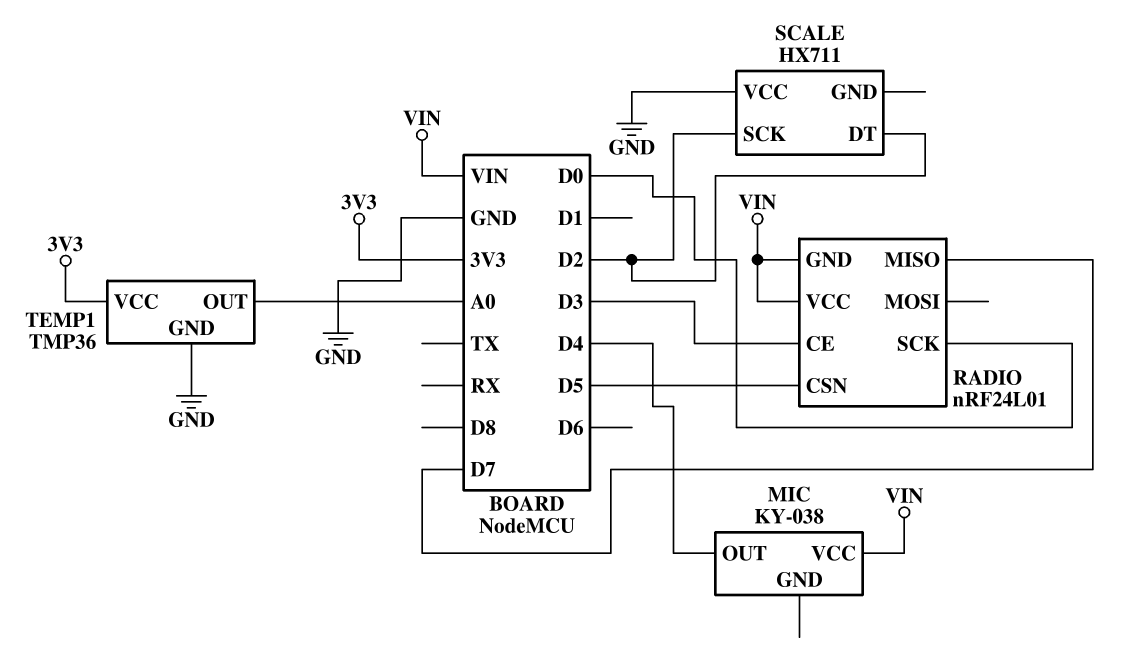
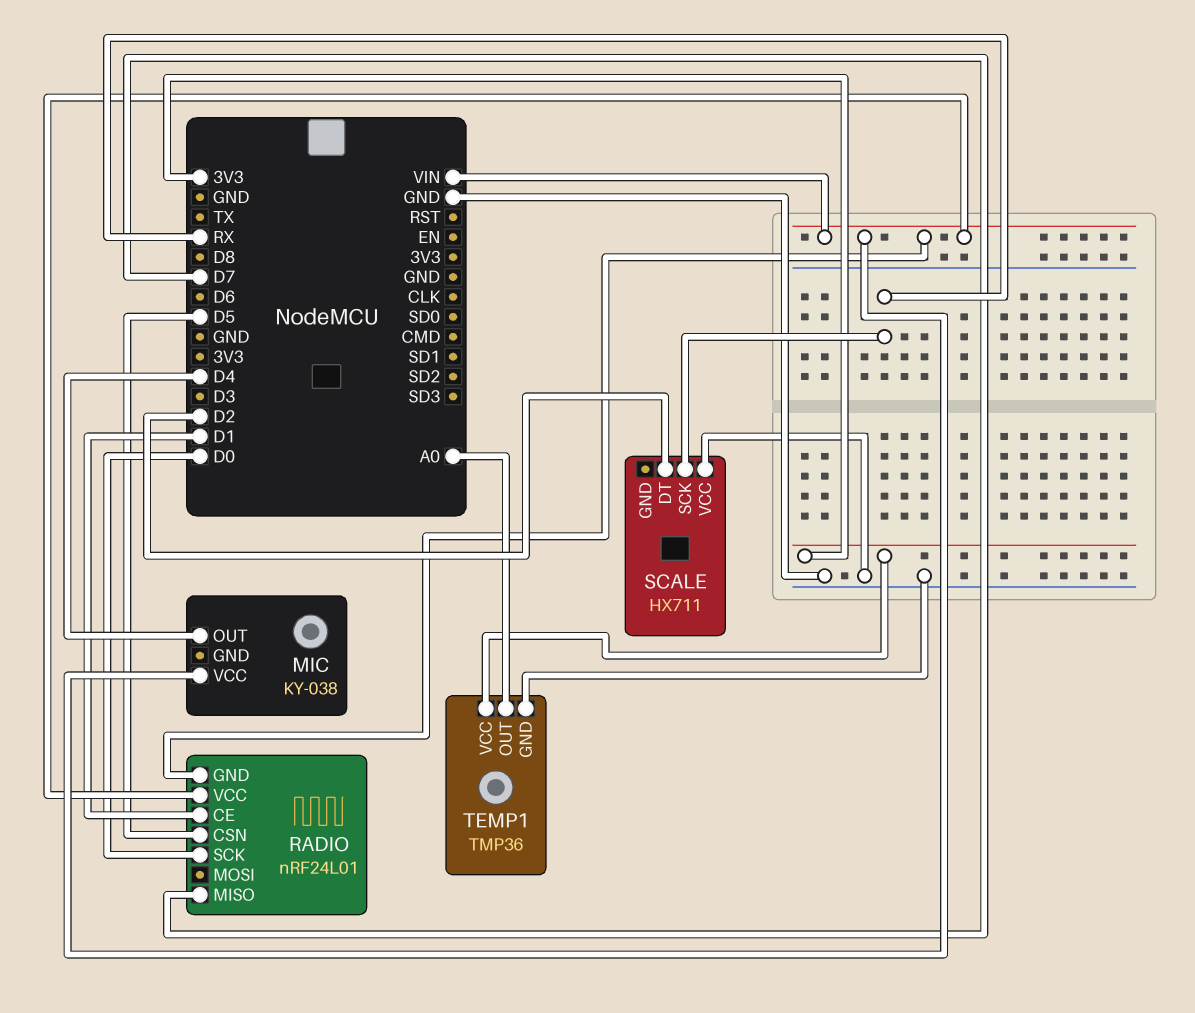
RADIO pin CE: D3 -> D1
SCALE pin SCK: D2 -> RX

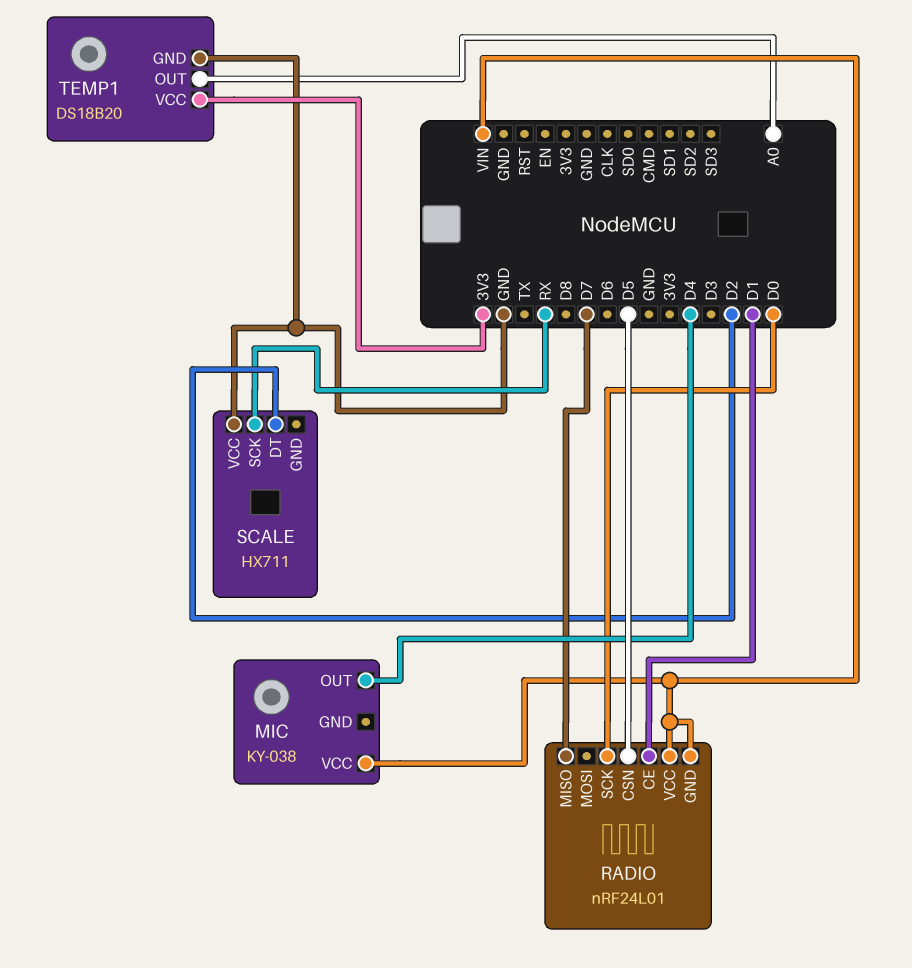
TEMP1: TMP36 -> DS18B20

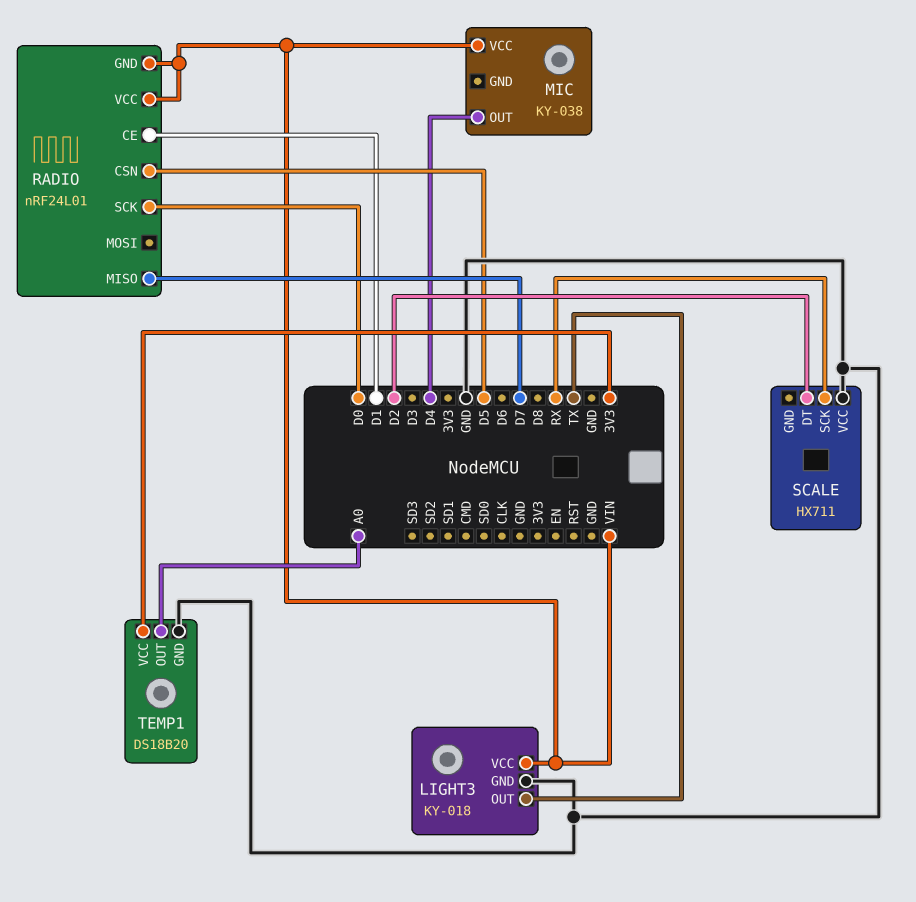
LIGHT3: none -> KY-018
LIGHT3 pin GND: none -> GND
LIGHT3 pin OUT: none -> TX
LIGHT3 pin VCC: none -> VIN

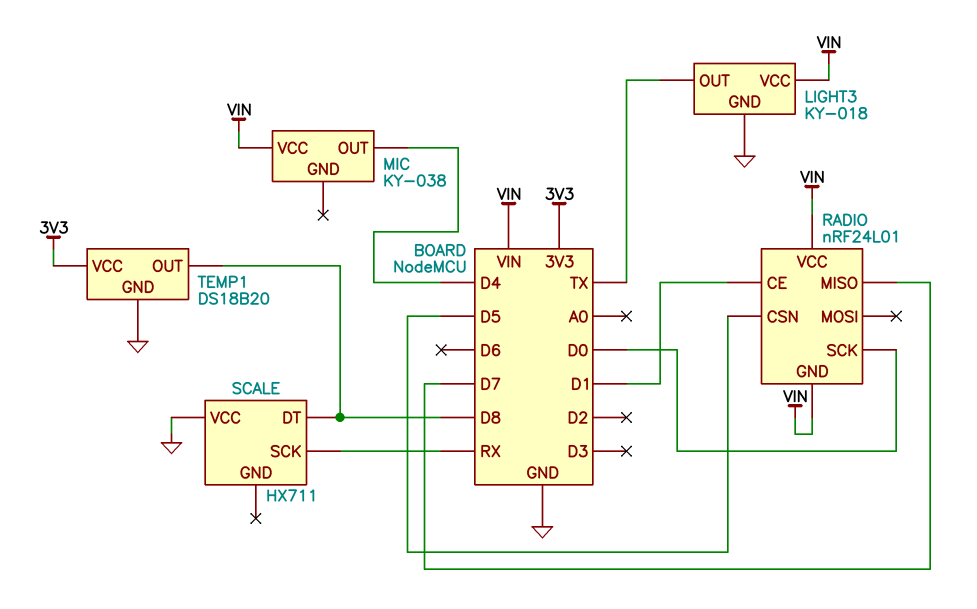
SCALE pin DT: D2 -> D8
TEMP1 pin OUT: A0 -> D8

